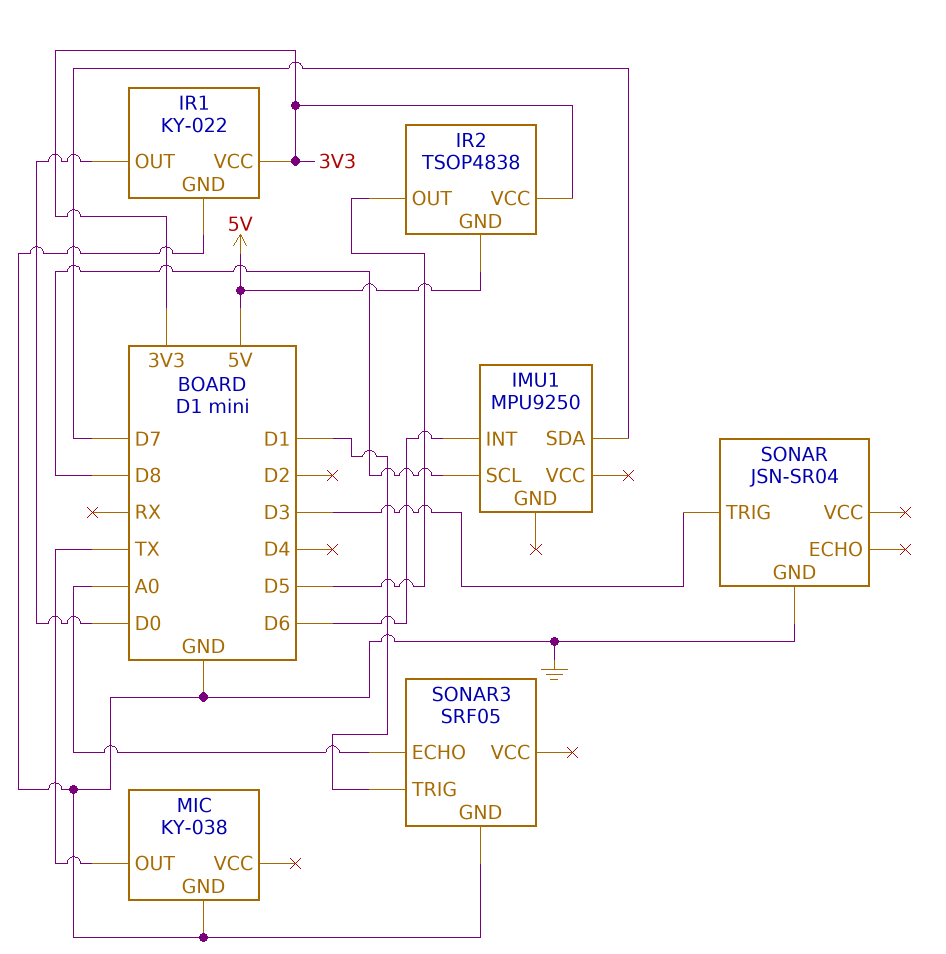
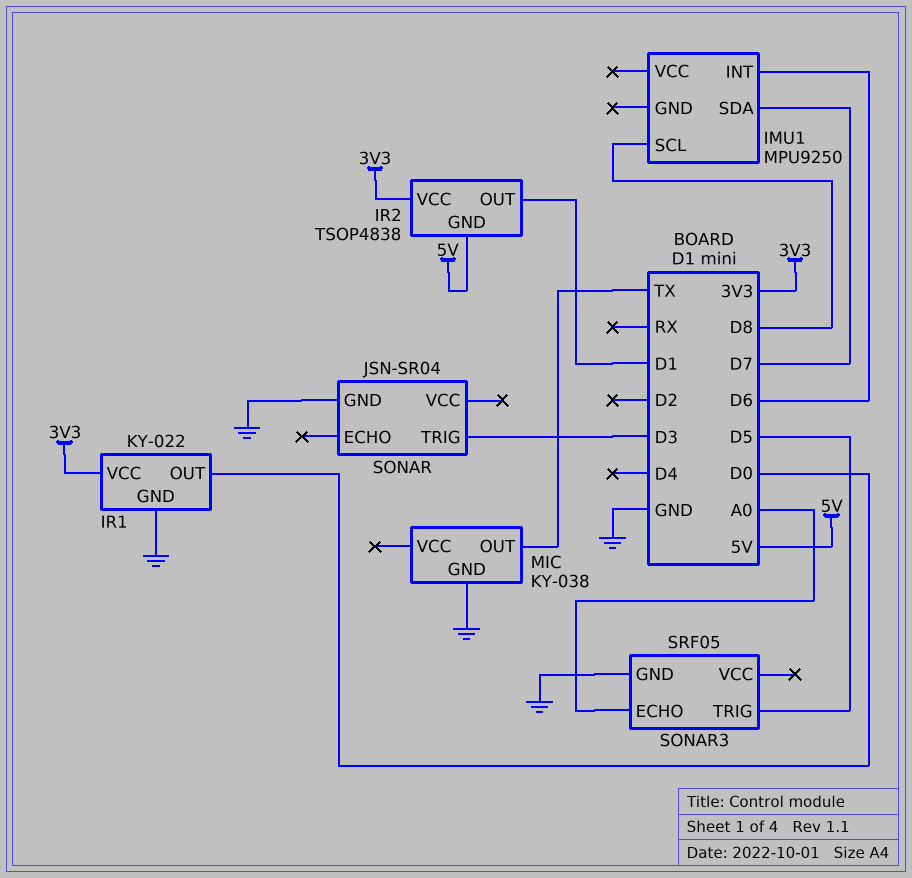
IR2 pin OUT: D5 -> D1
SONAR3 pin TRIG: D1 -> D5

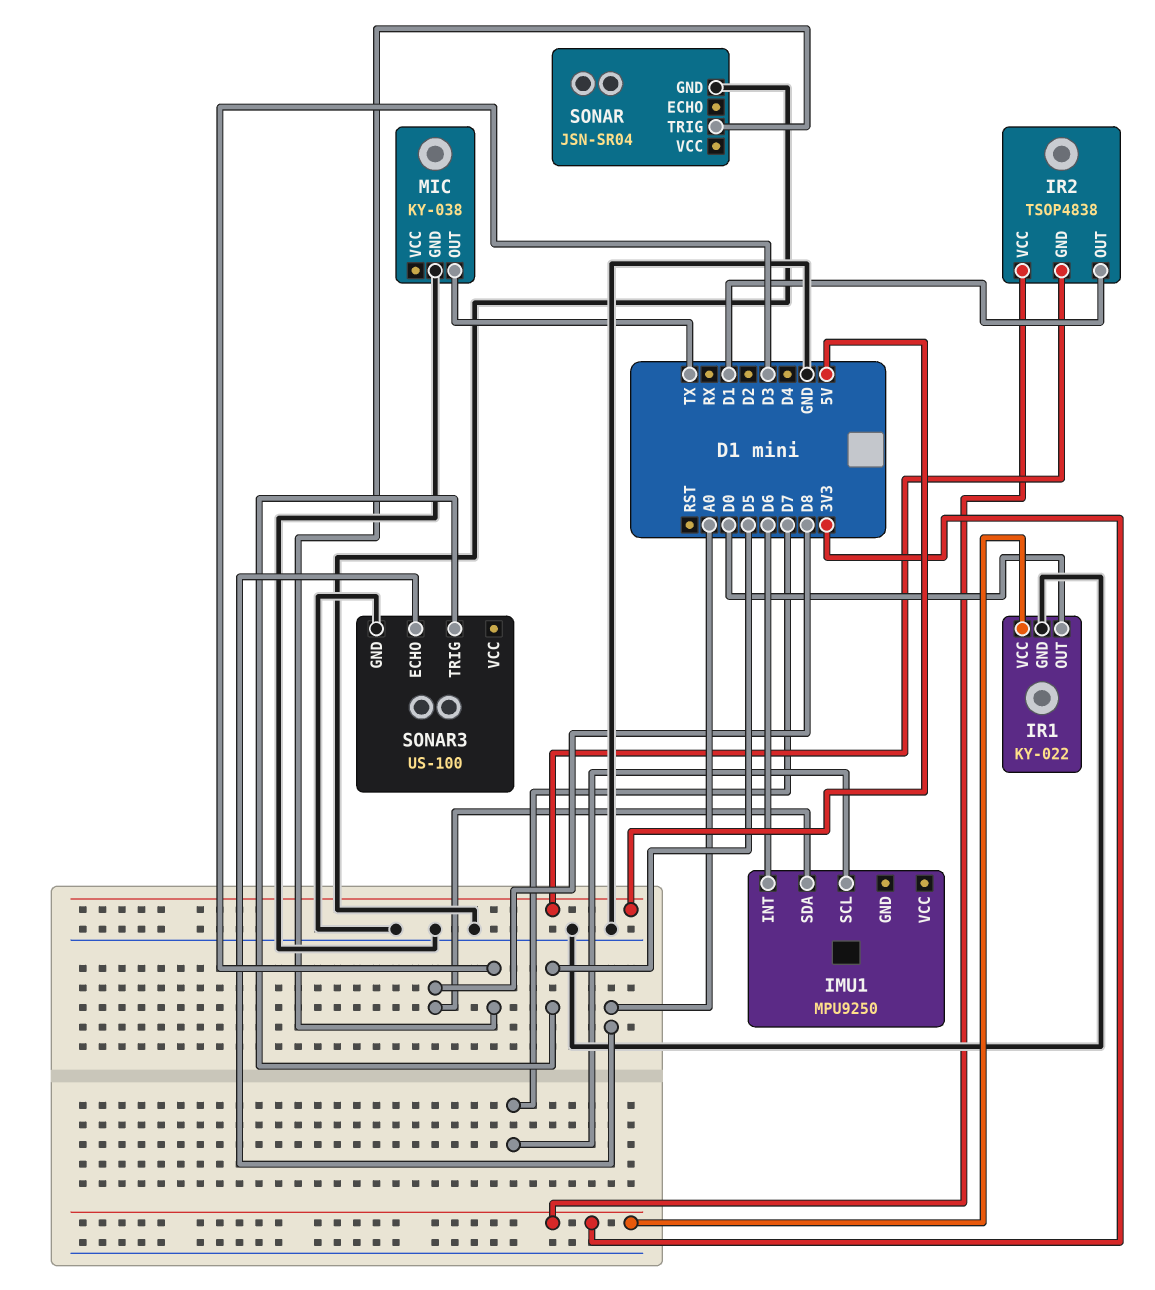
IMU1 pin SCL: D8 -> D7
IMU1 pin SDA: D7 -> D8
SONAR3: SRF05 -> US-100

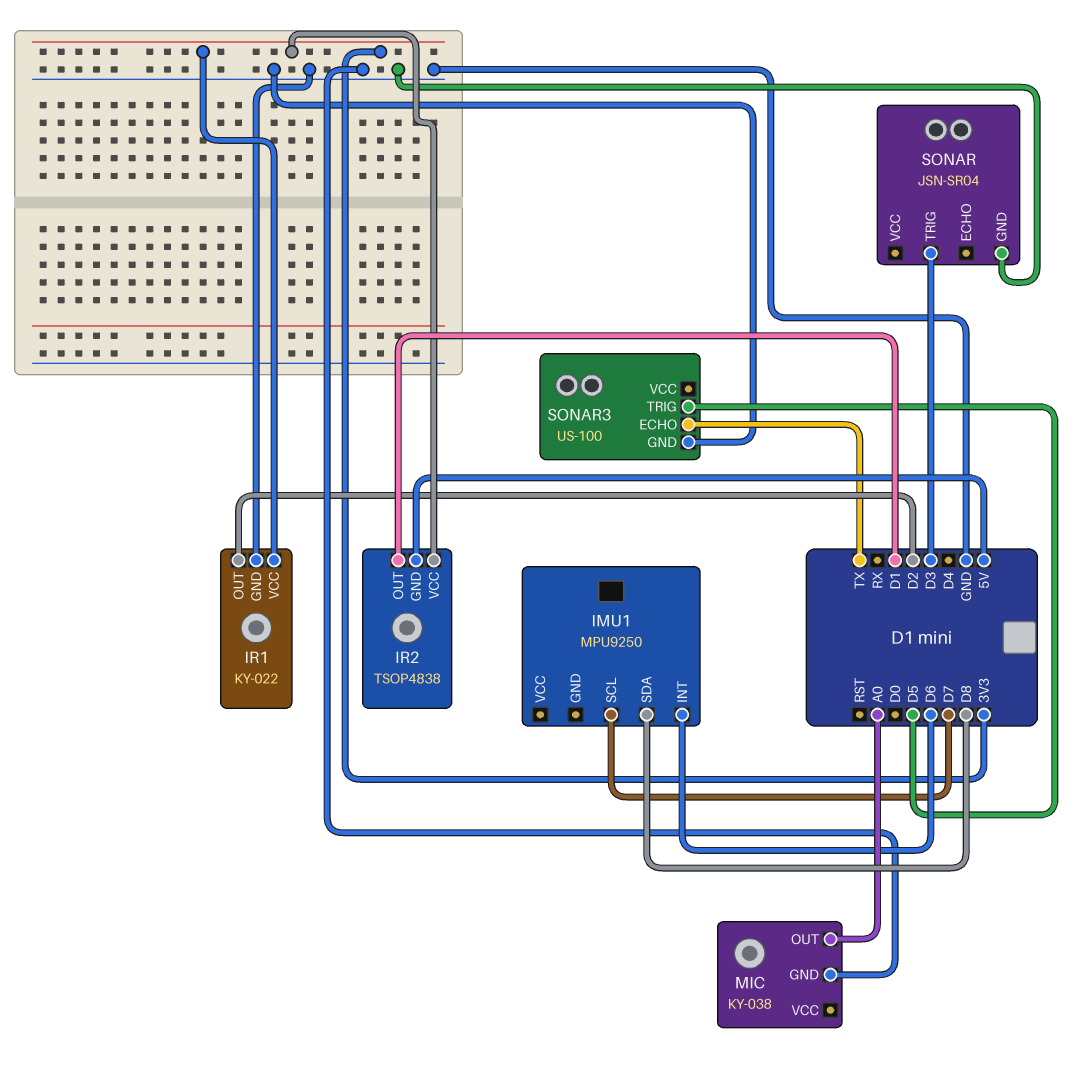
IR1 pin OUT: D0 -> D2
MIC pin OUT: TX -> A0
SONAR3 pin ECHO: A0 -> TX

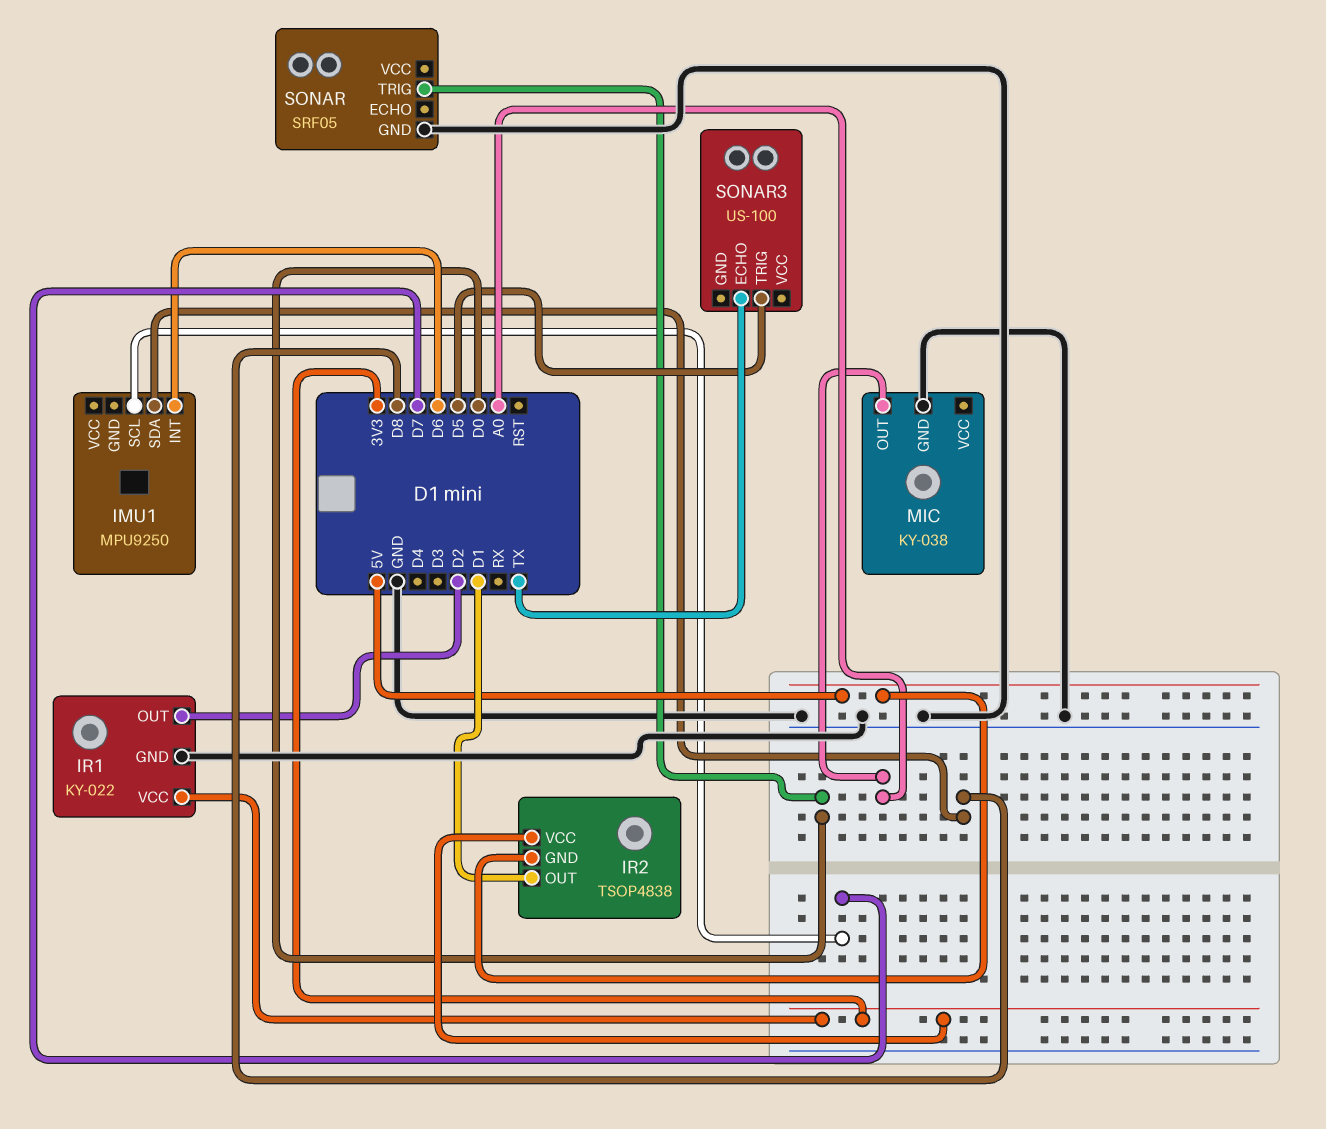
SONAR: JSN-SR04 -> SRF05
SONAR pin TRIG: D3 -> D0
SONAR3 pin GND: GND -> none

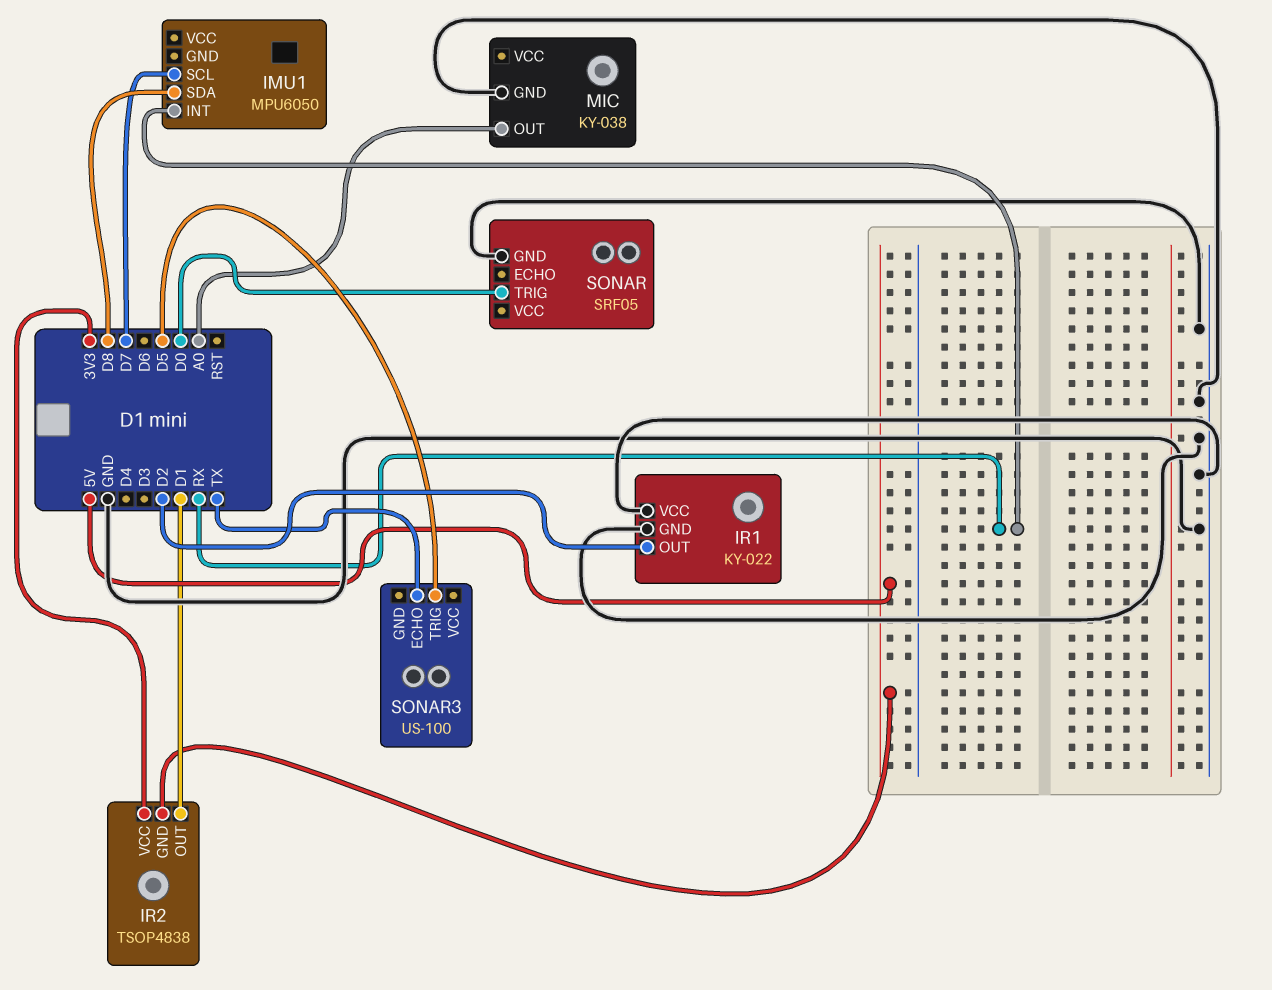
IMU1: MPU9250 -> MPU6050
IMU1 pin INT: D6 -> RX
IR1 pin VCC: 3V3 -> GND

